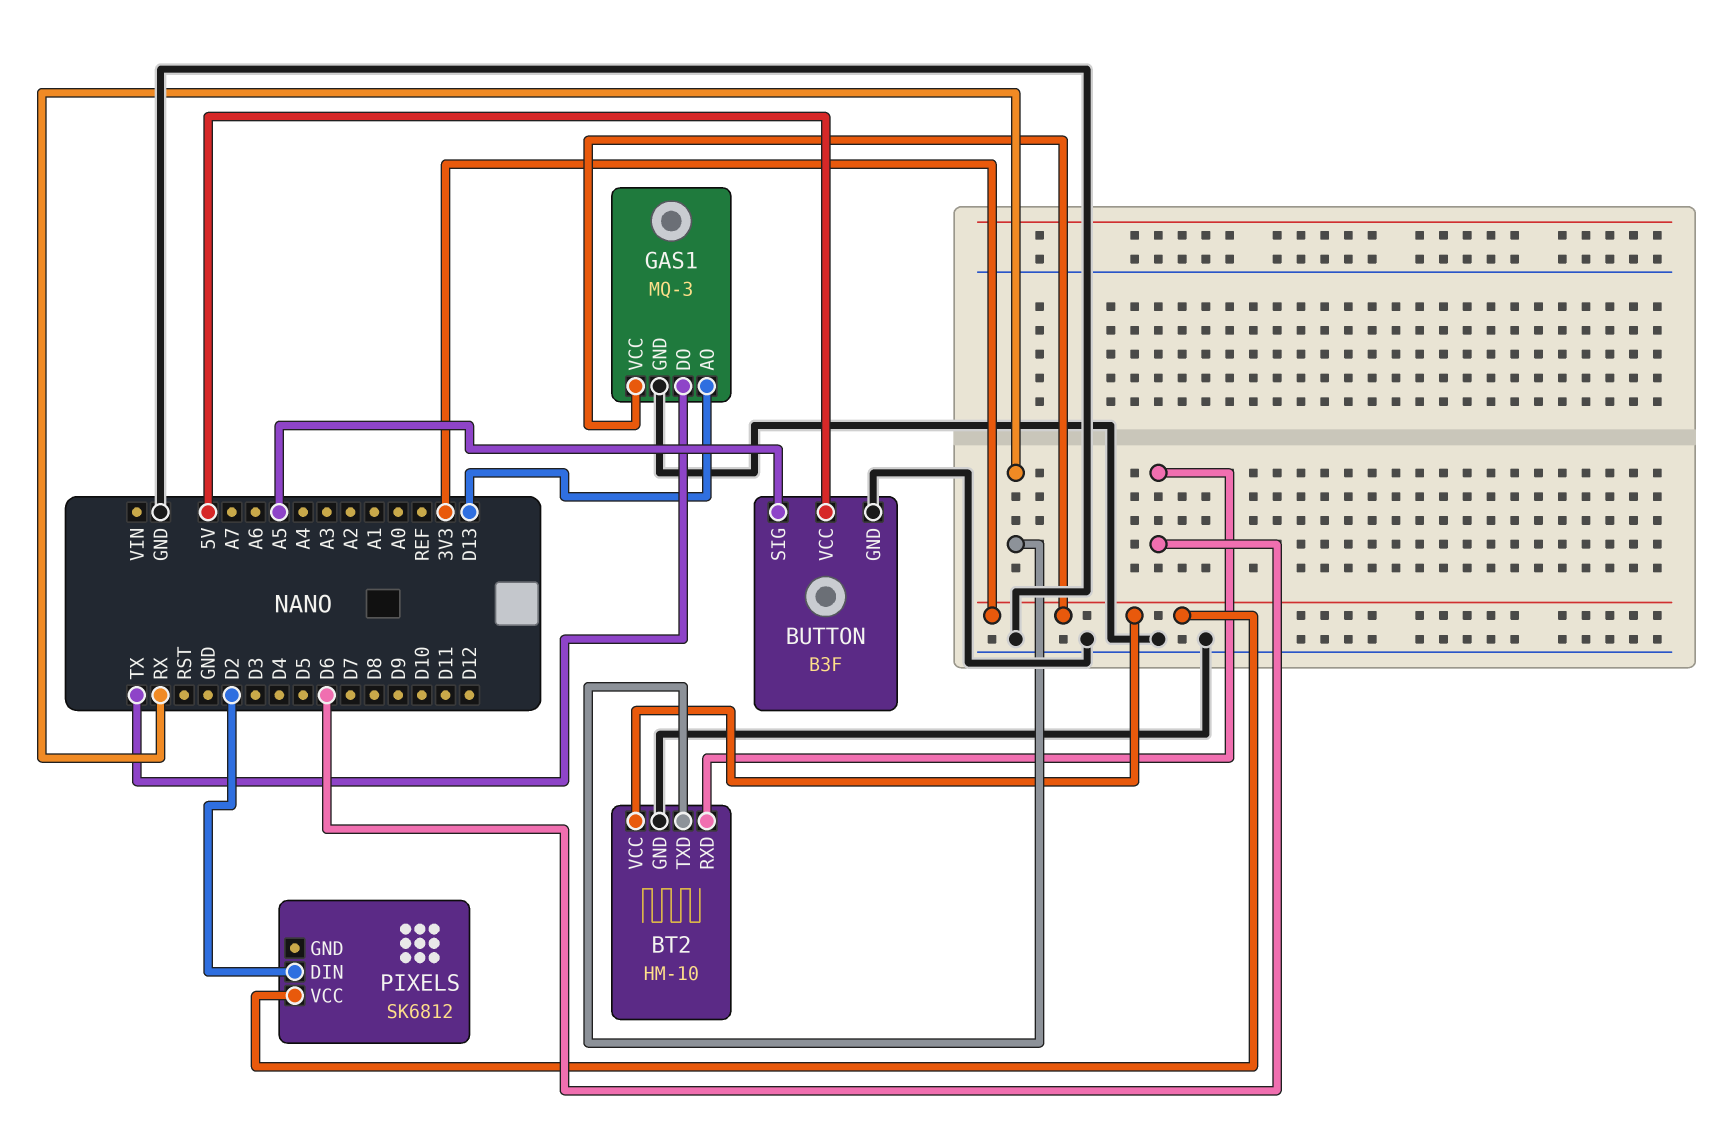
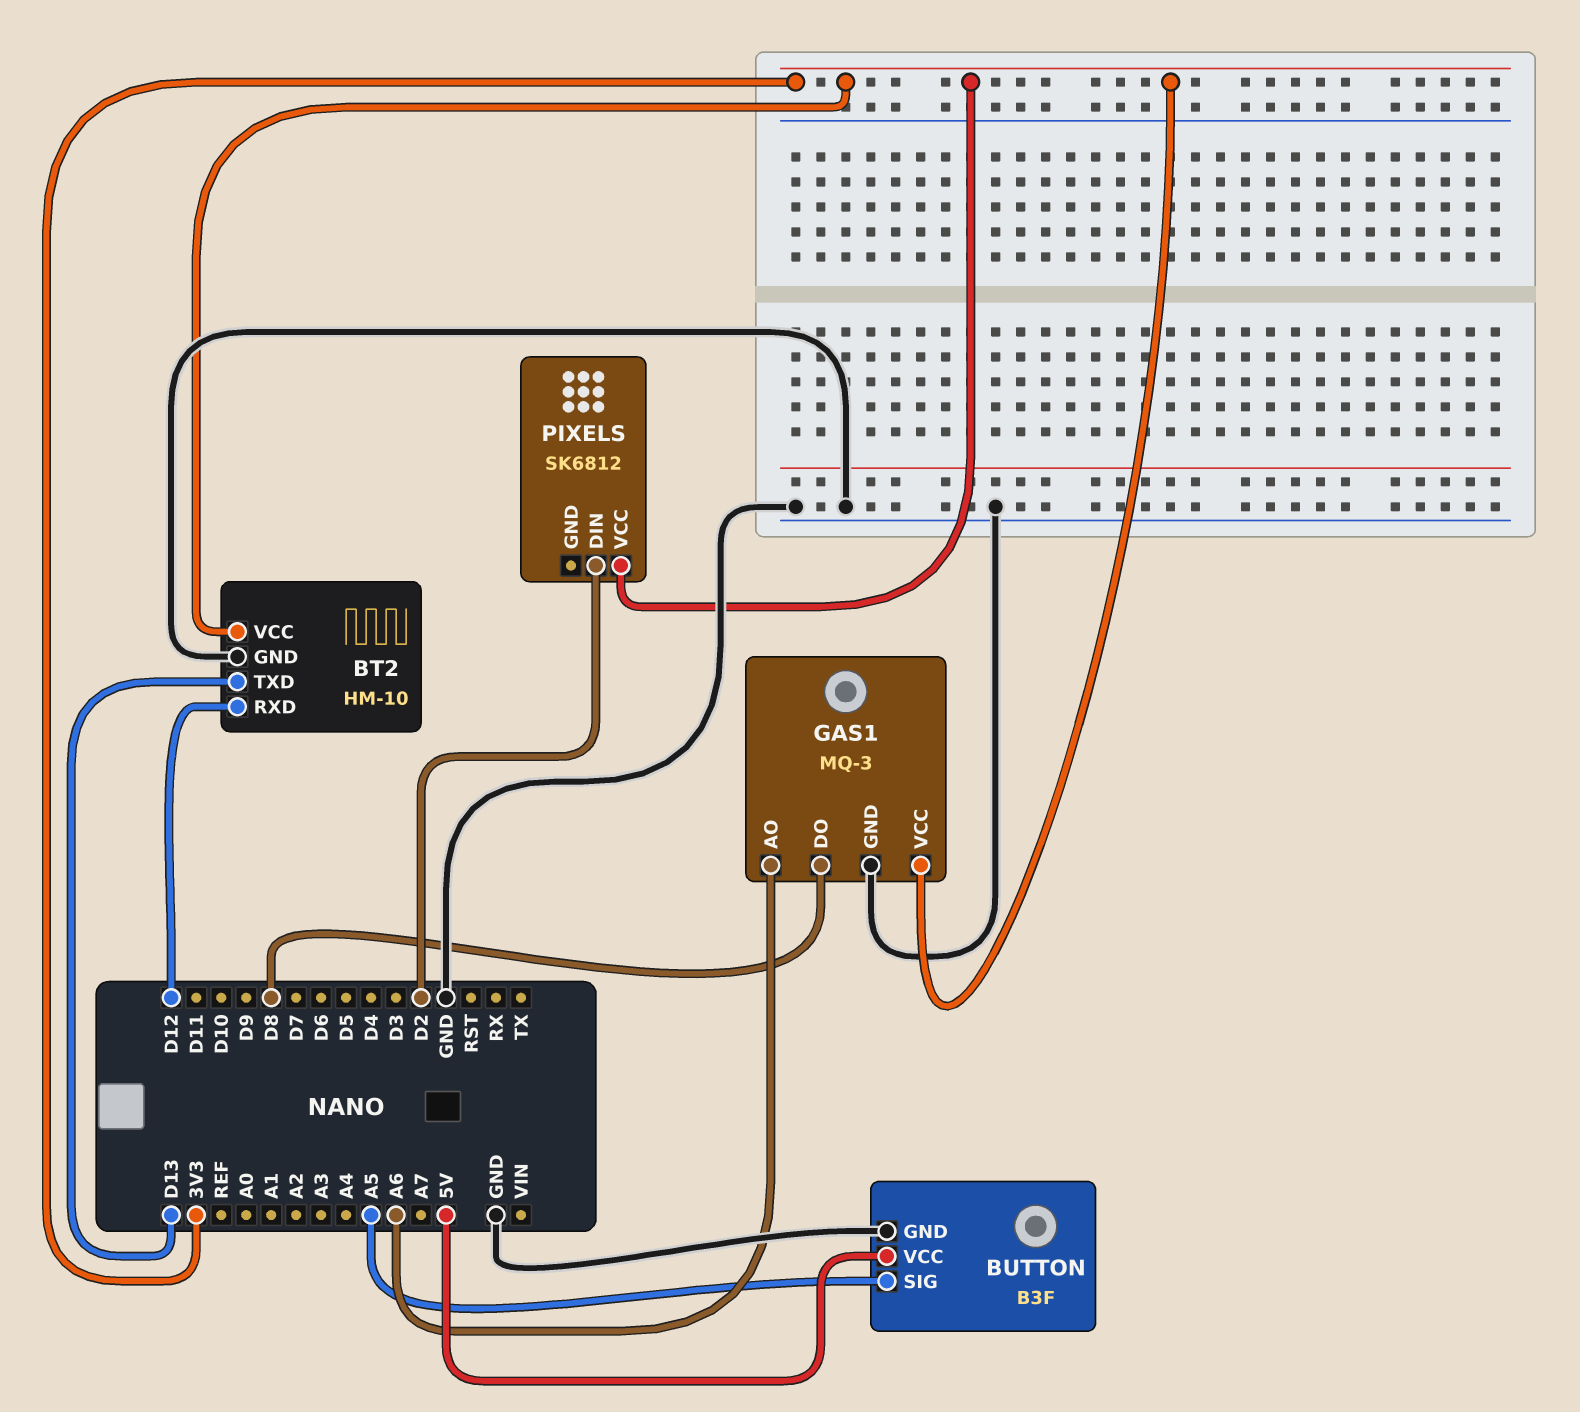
BT2 pin RXD: D6 -> D12
BT2 pin TXD: RX -> D13
GAS1 pin AO: D13 -> A6
GAS1 pin DO: TX -> D8

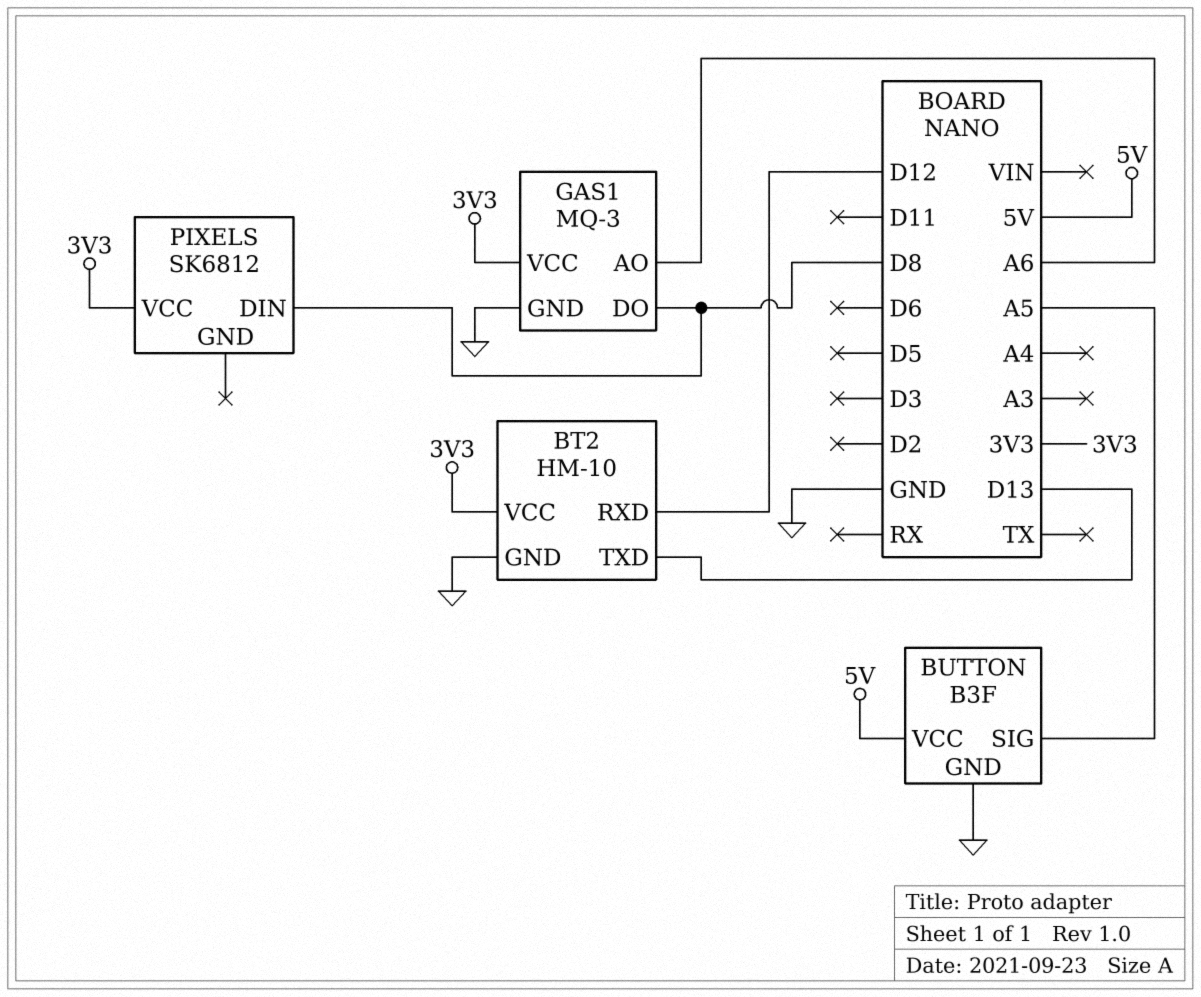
PIXELS pin DIN: D2 -> D8

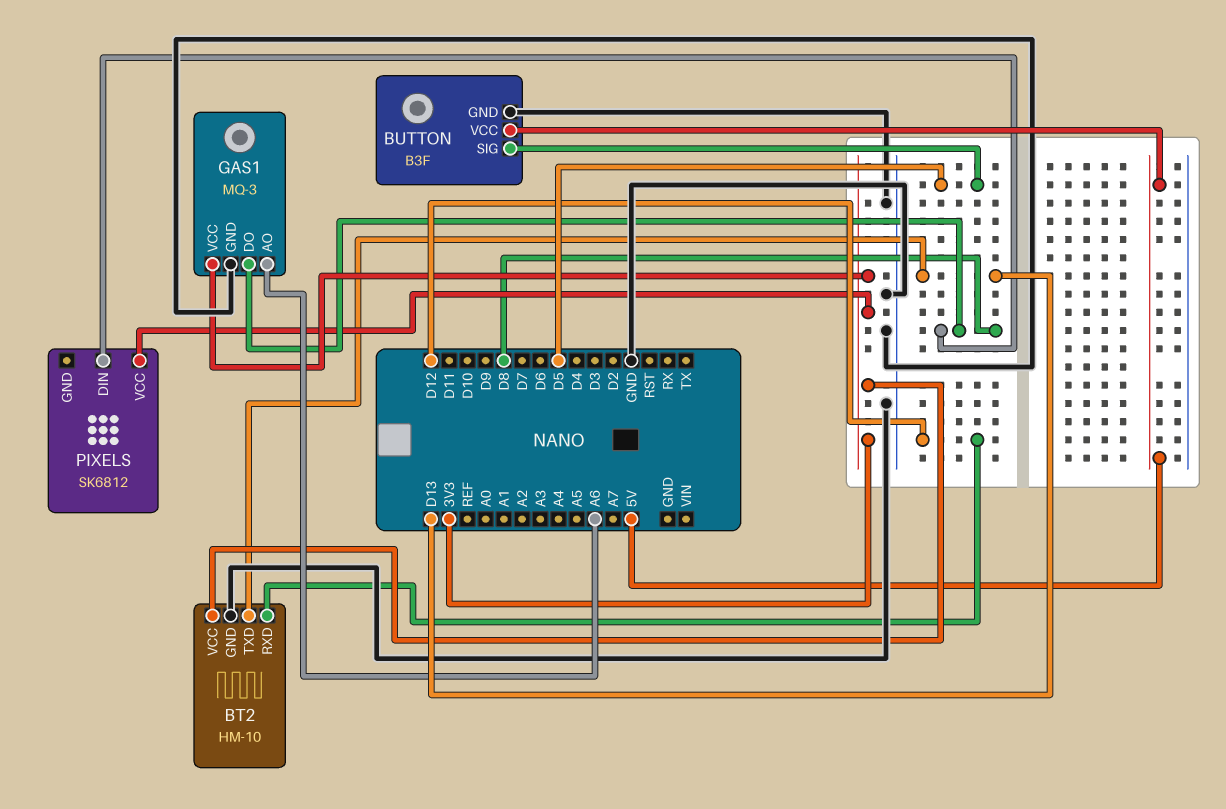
BUTTON pin SIG: A5 -> D5

